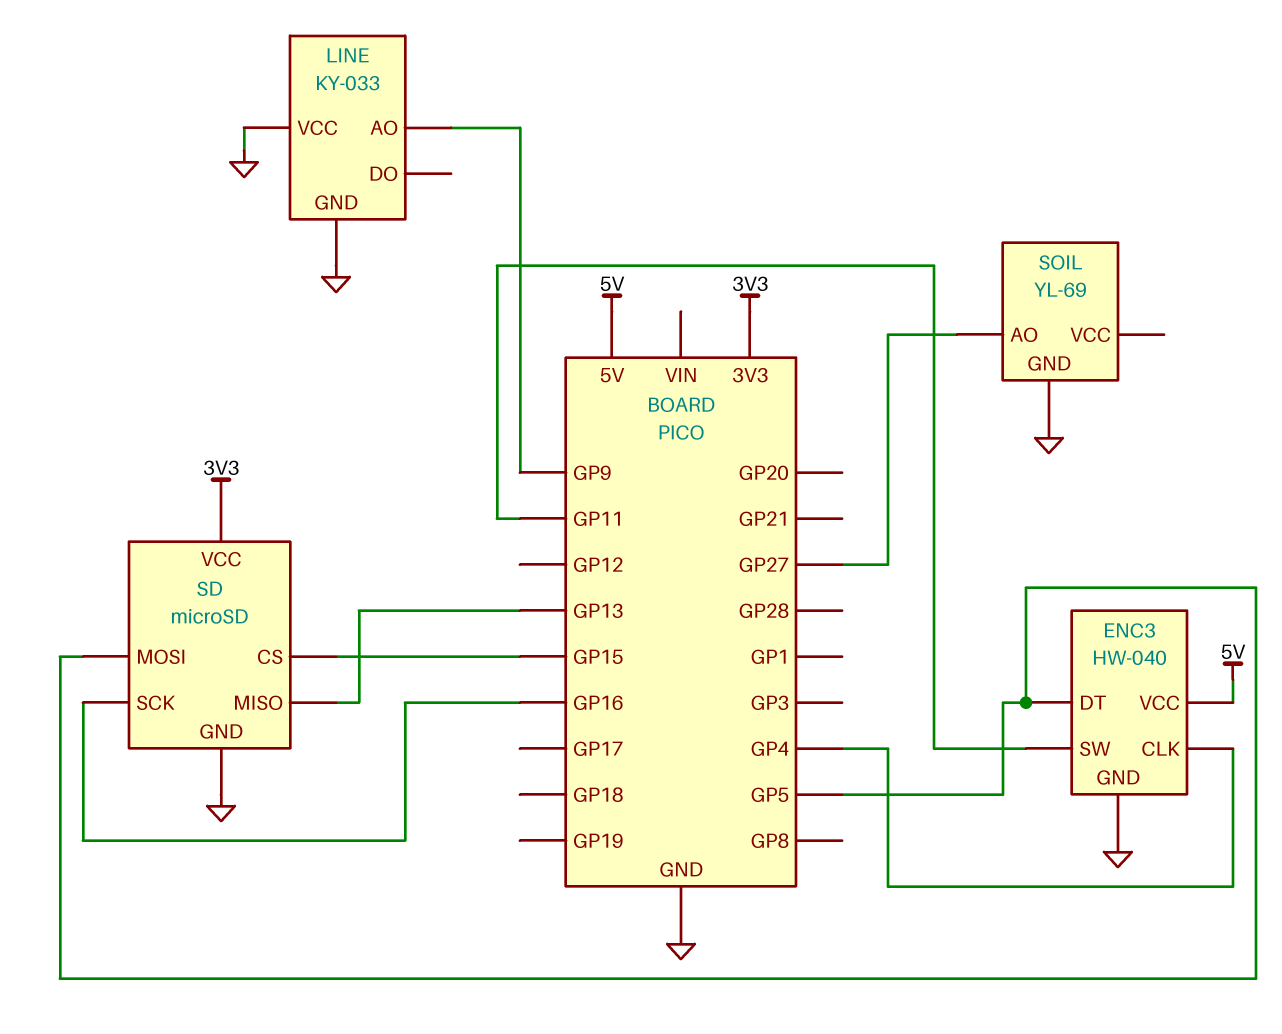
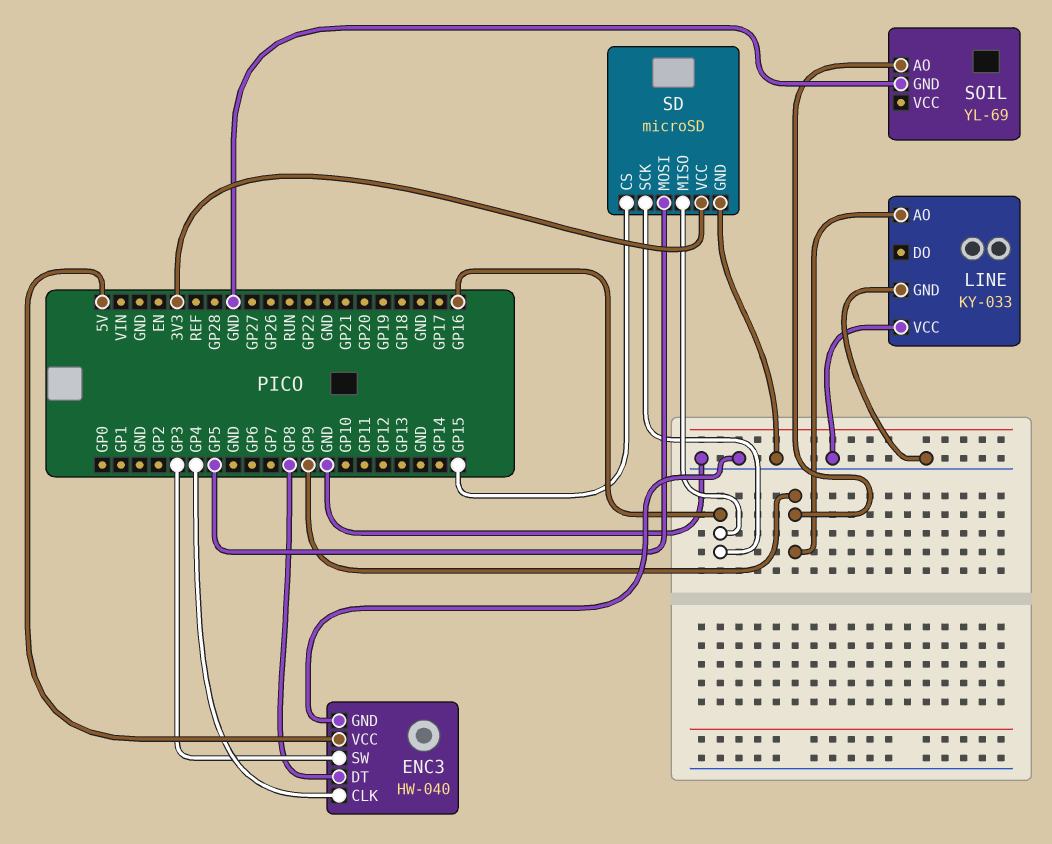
ENC3 pin DT: GP5 -> GP8
ENC3 pin SW: GP11 -> GP3
SD pin MISO: GP13 -> GP16
SOIL pin AO: GP27 -> GP9

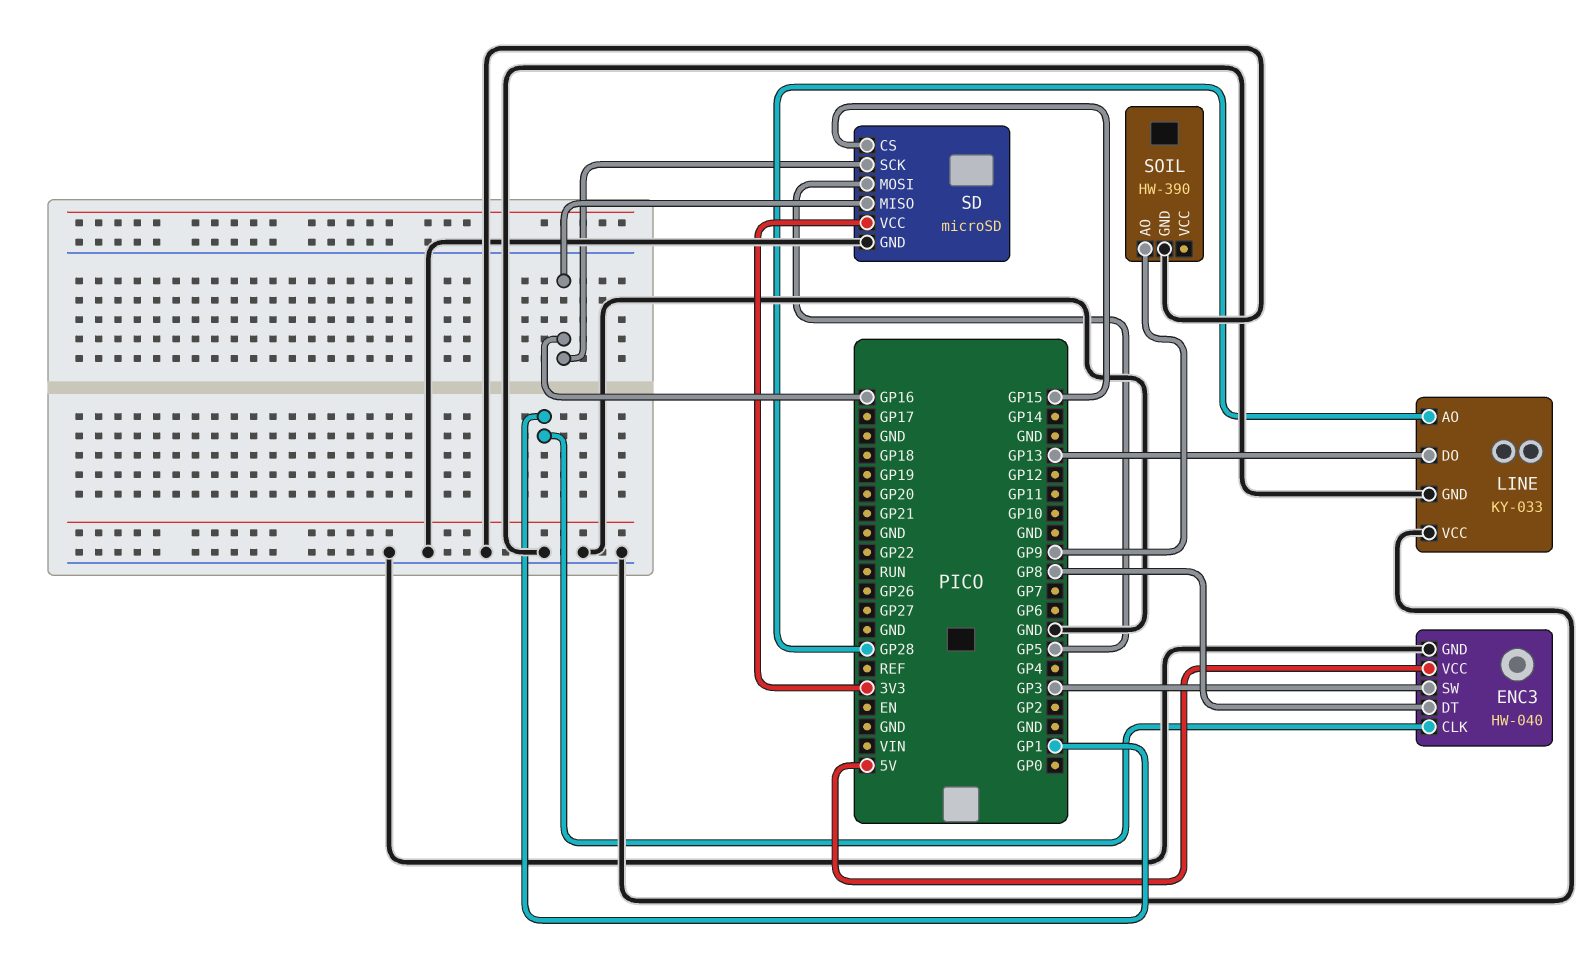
ENC3 pin CLK: GP4 -> GP1
LINE pin AO: GP9 -> GP28
LINE pin DO: none -> GP13
SOIL: YL-69 -> HW-390

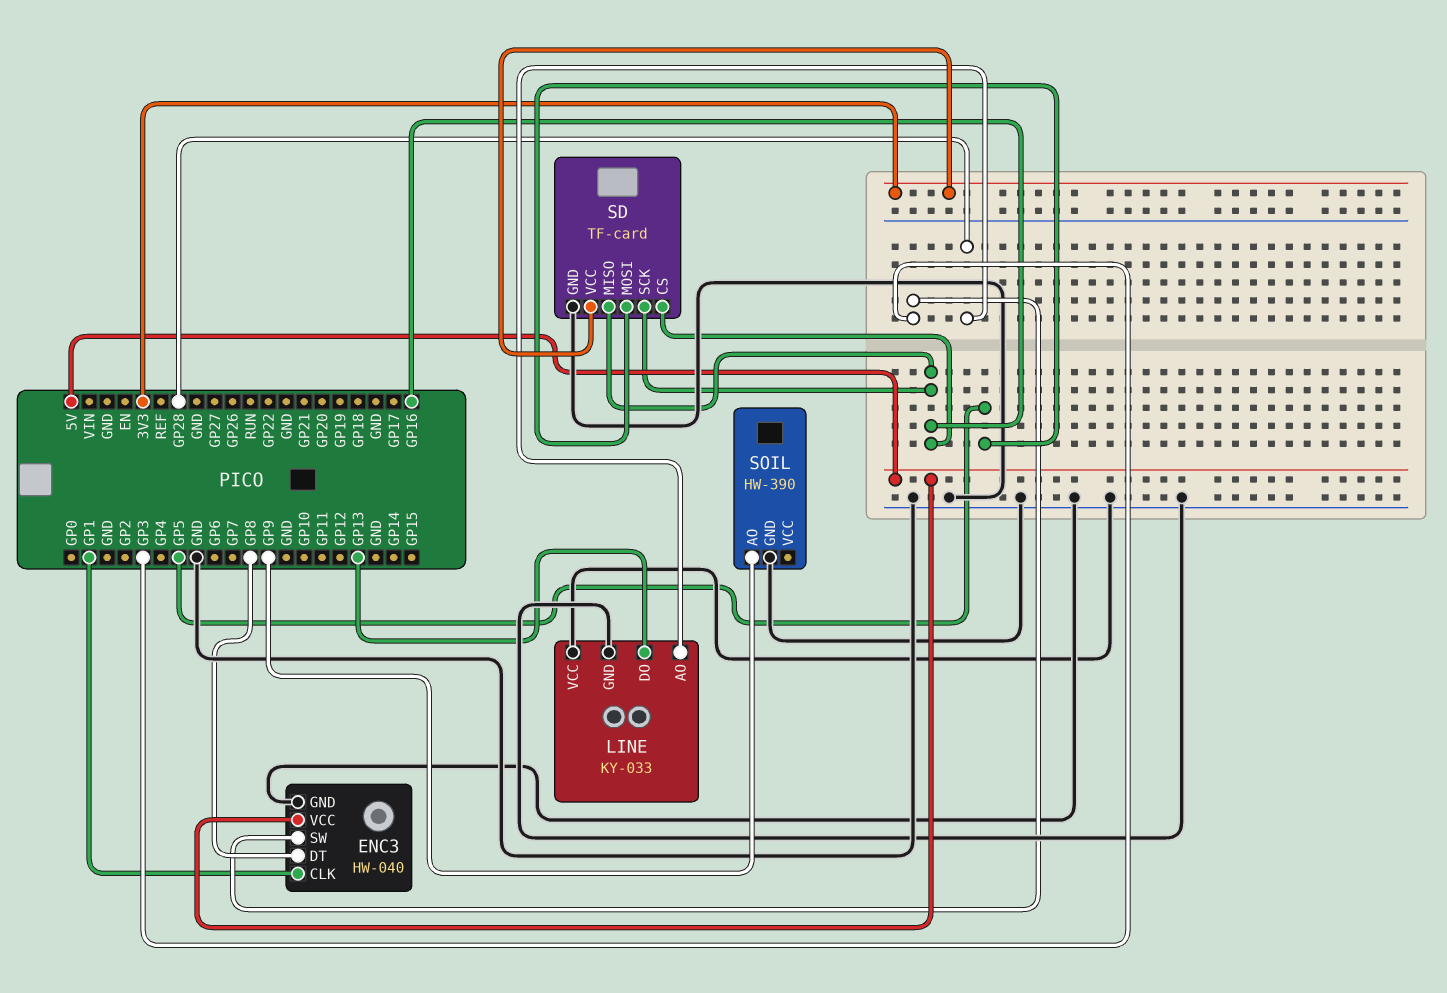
SD: microSD -> TF-card
SD pin CS: GP15 -> GP16

